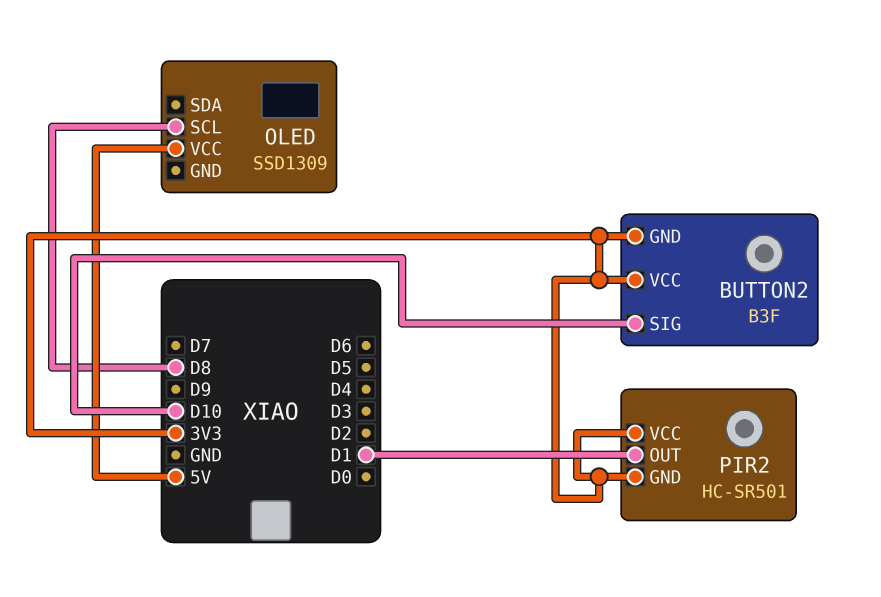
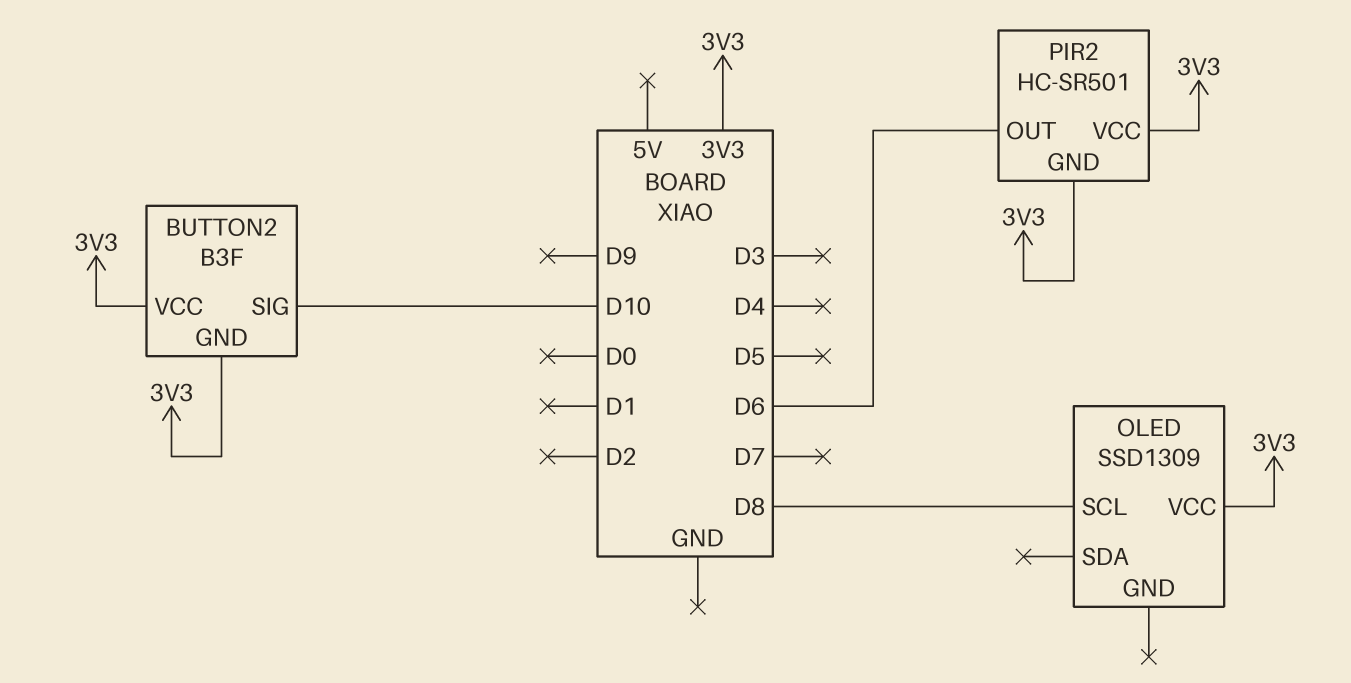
OLED pin VCC: 5V -> 3V3
PIR2 pin OUT: D1 -> D6

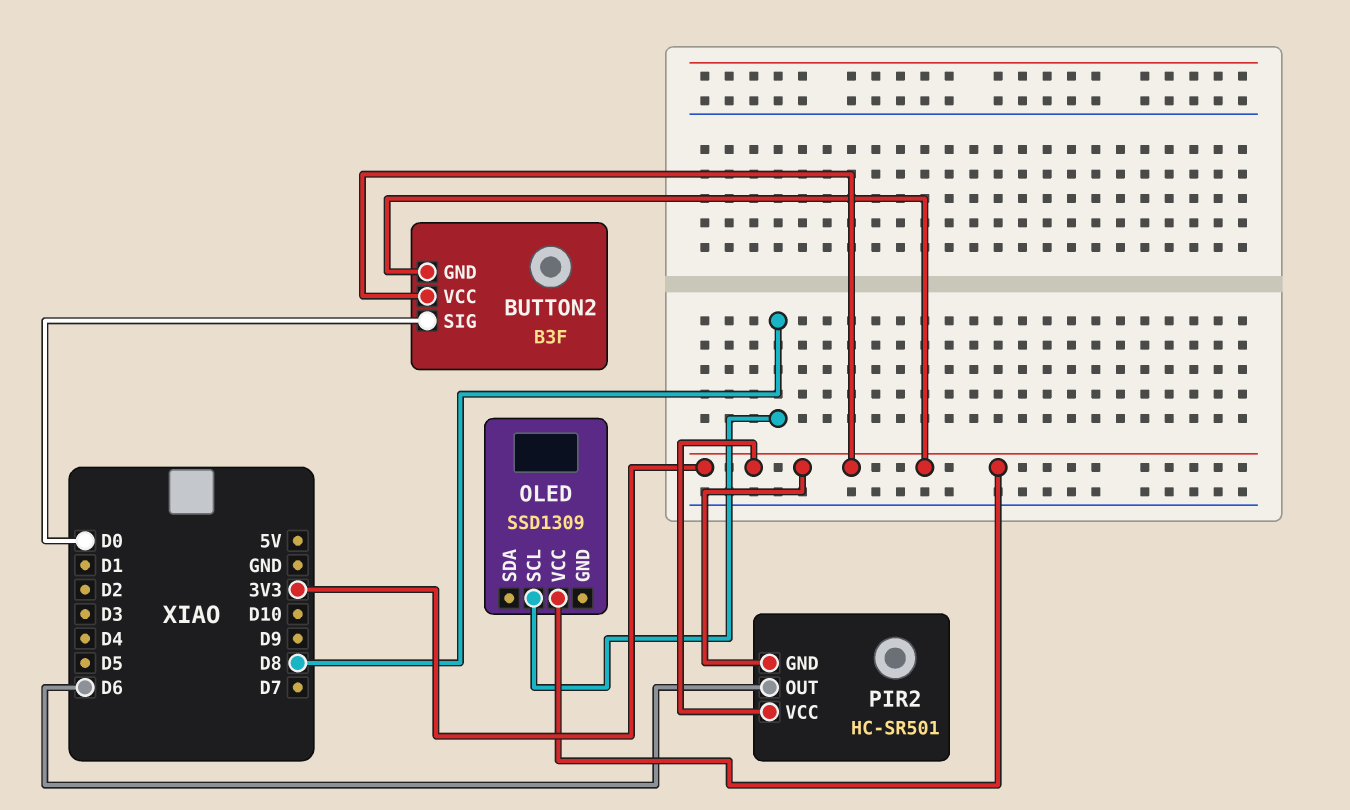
BUTTON2 pin SIG: D10 -> D0

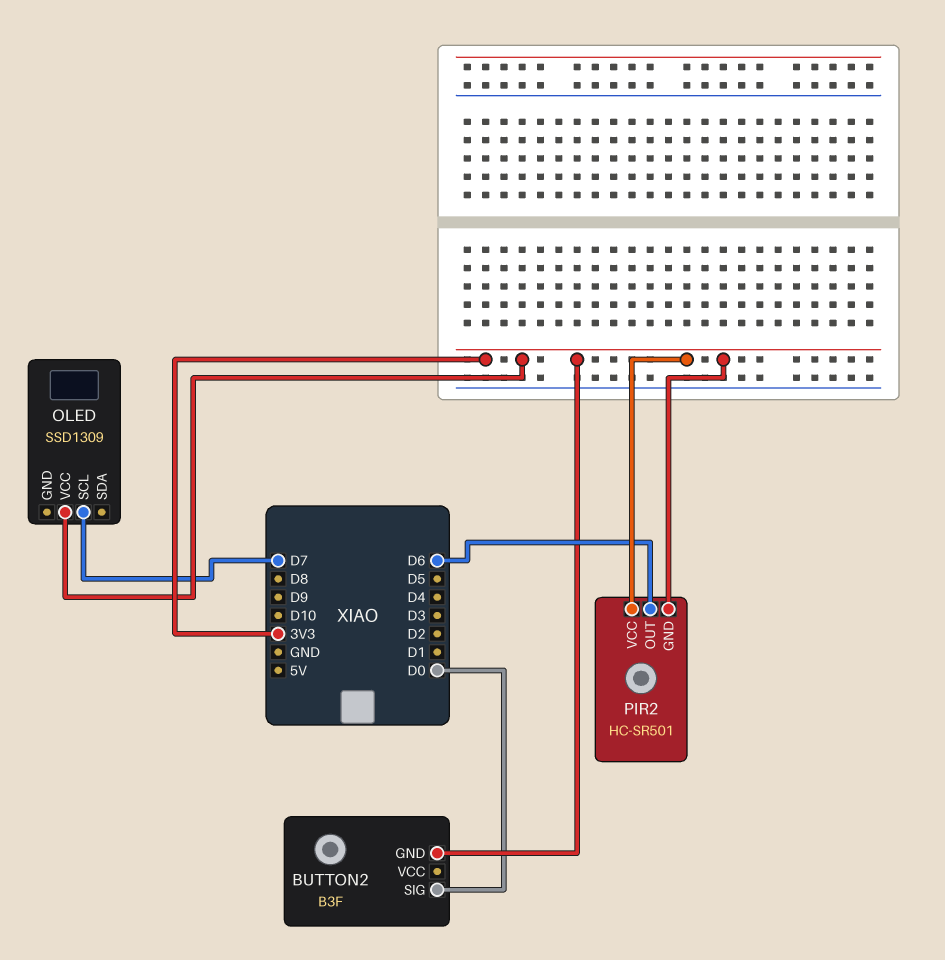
BUTTON2 pin VCC: 3V3 -> none
OLED pin SCL: D8 -> D7

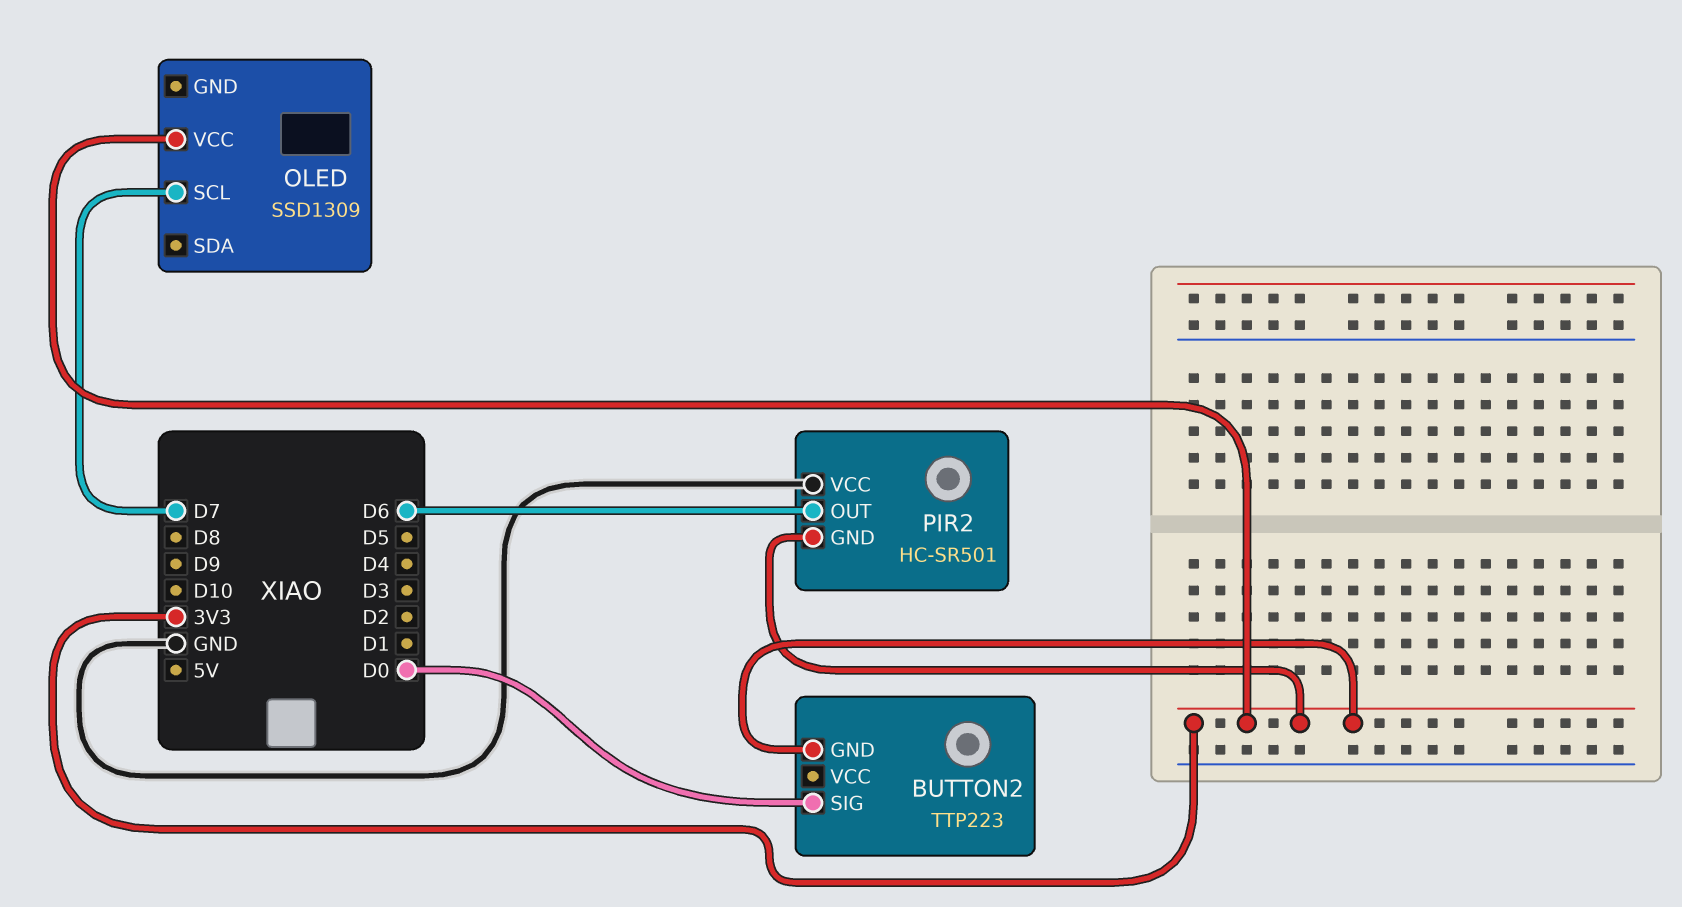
BUTTON2: B3F -> TTP223
PIR2 pin VCC: 3V3 -> GND

